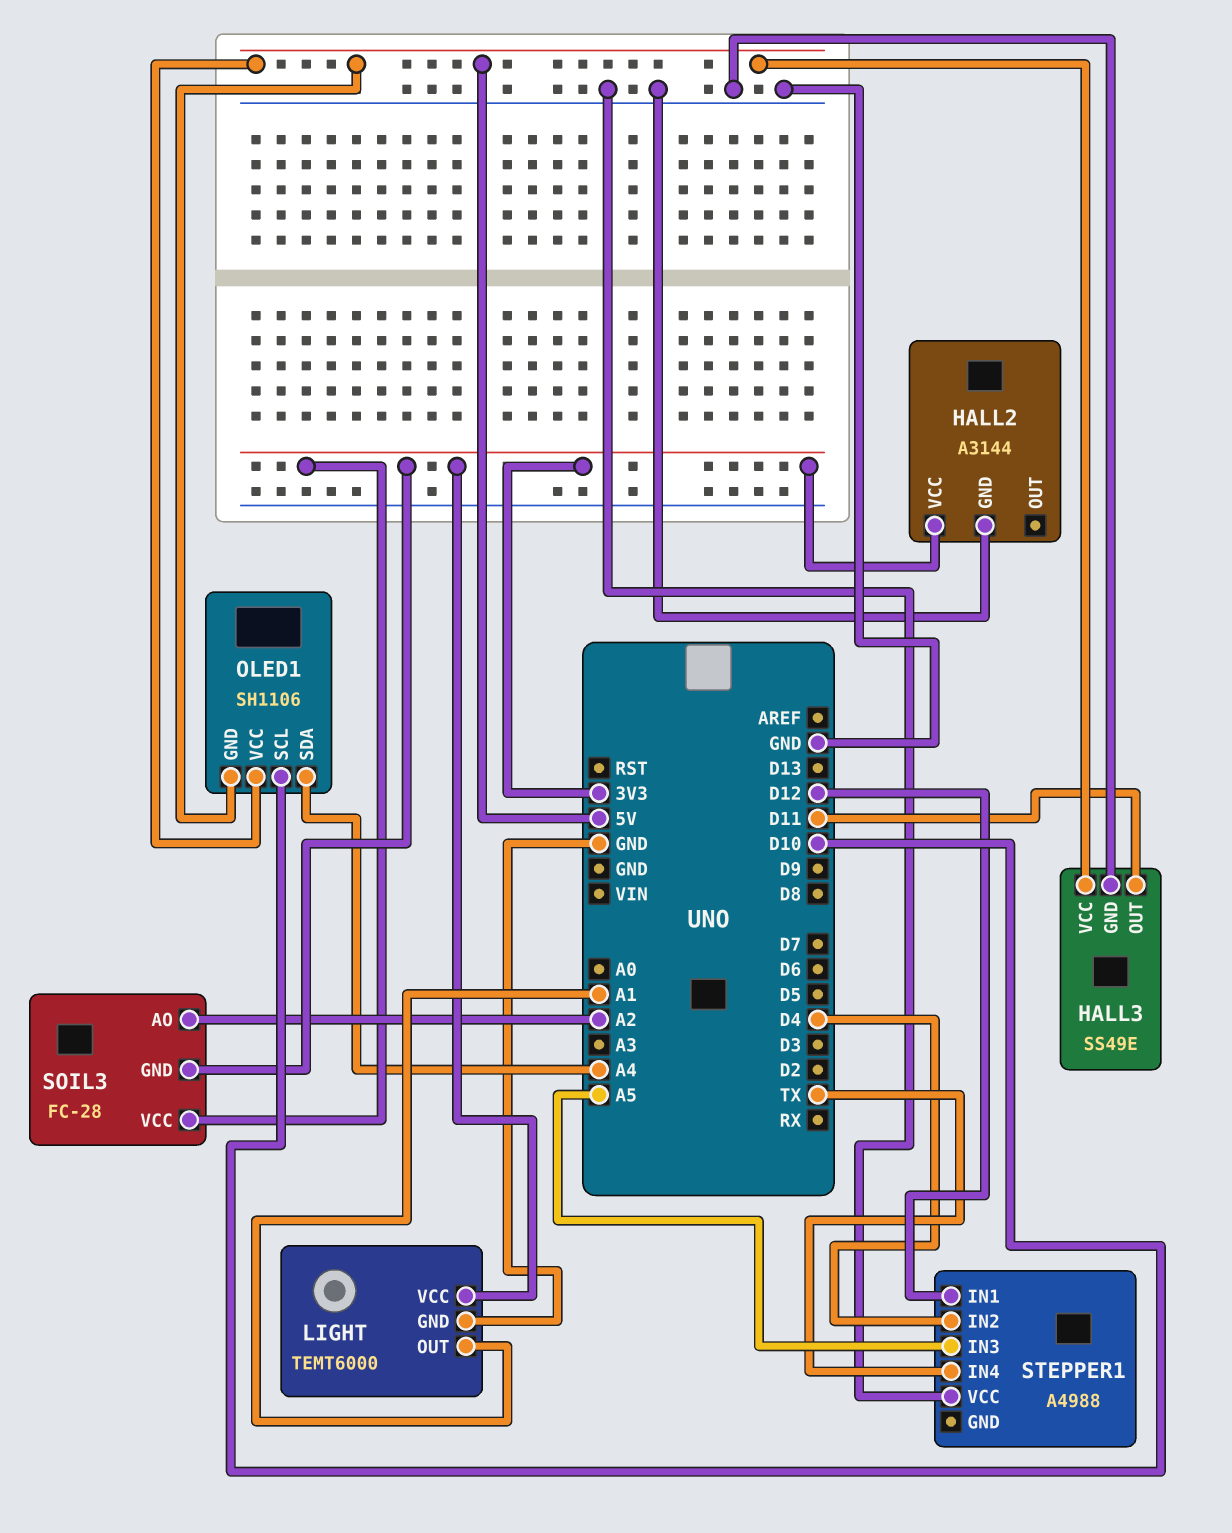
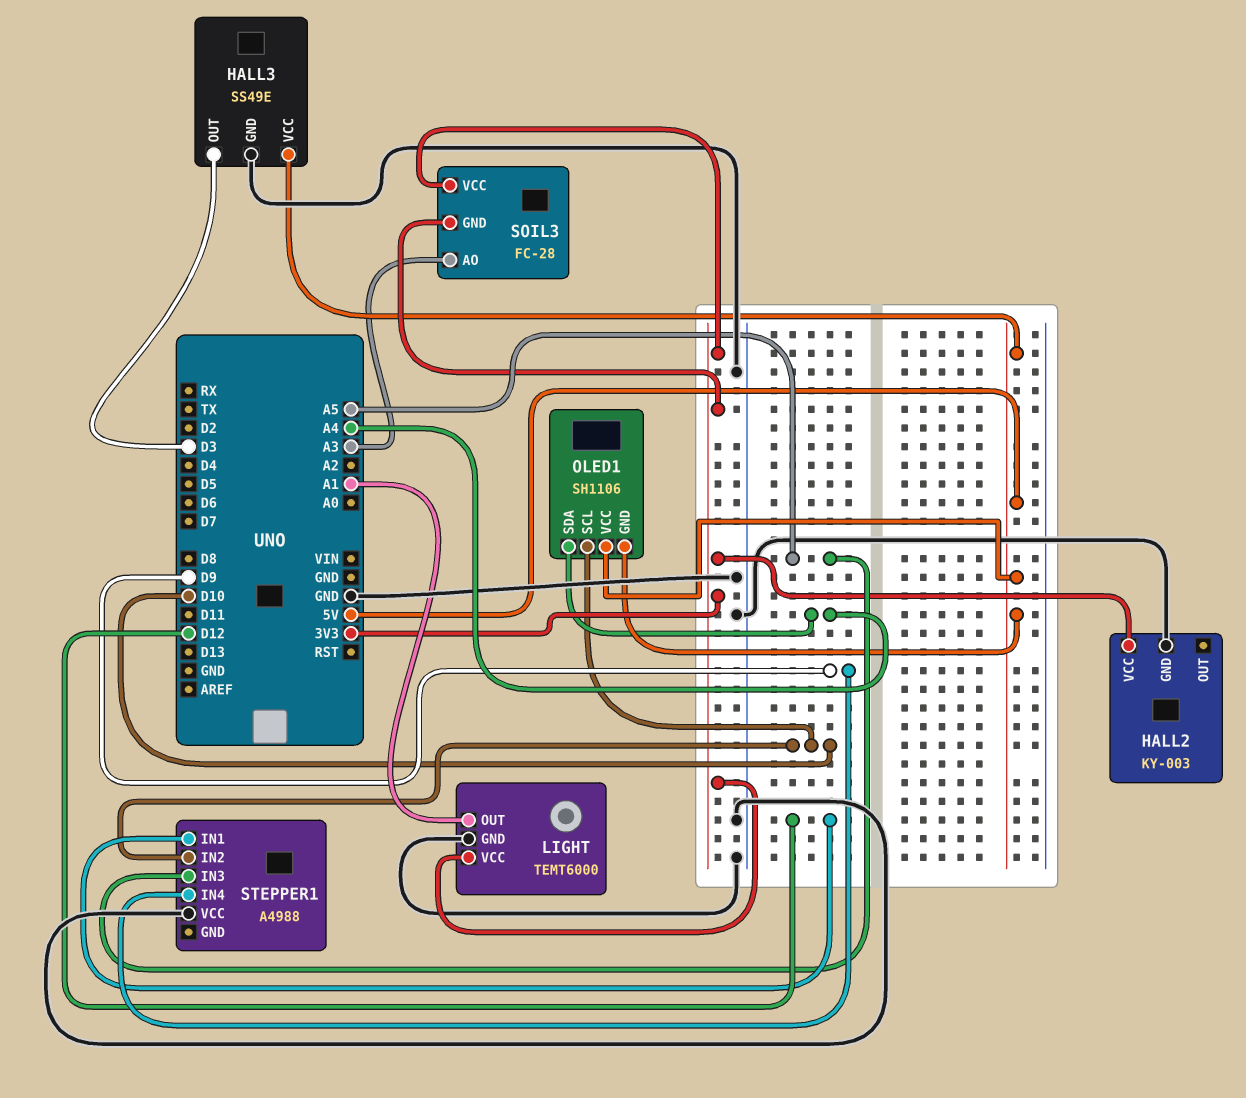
HALL2: A3144 -> KY-003
HALL3 pin OUT: D11 -> D3
SOIL3 pin AO: A2 -> A3
STEPPER1 pin IN2: D4 -> D10
STEPPER1 pin IN4: TX -> D9

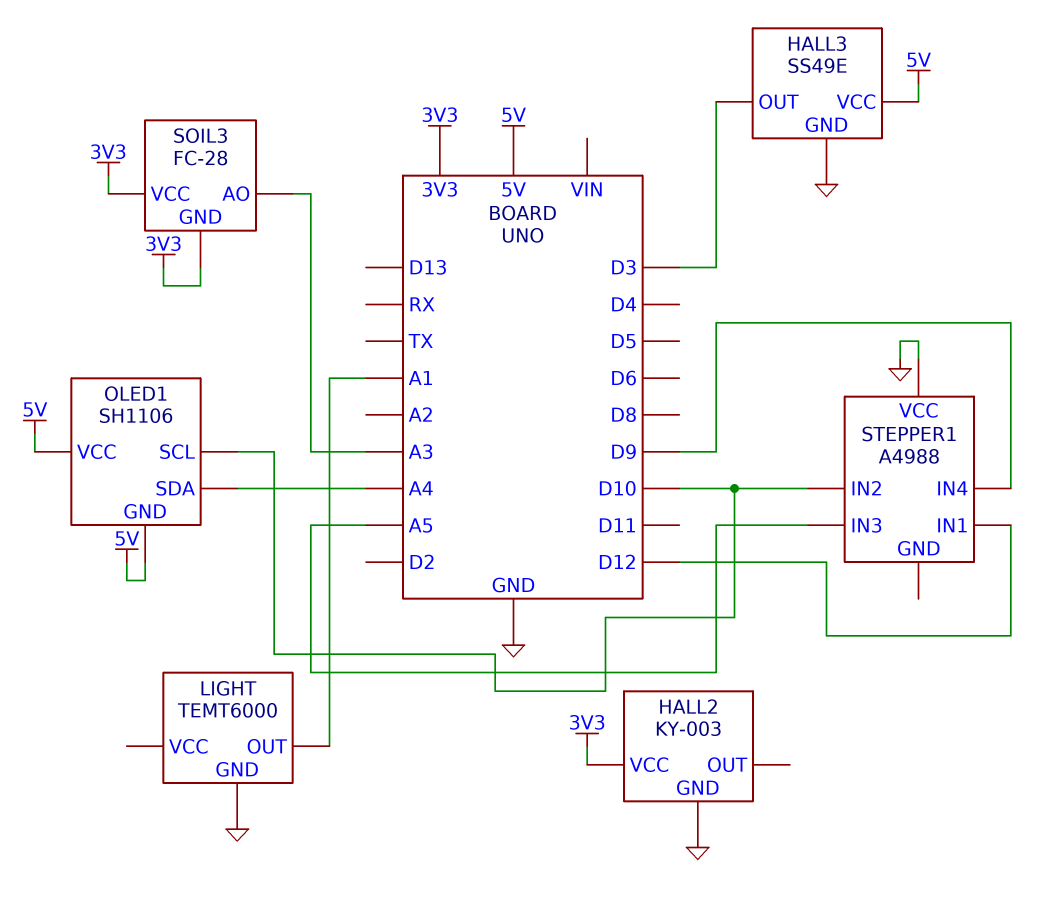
LIGHT pin VCC: 3V3 -> none

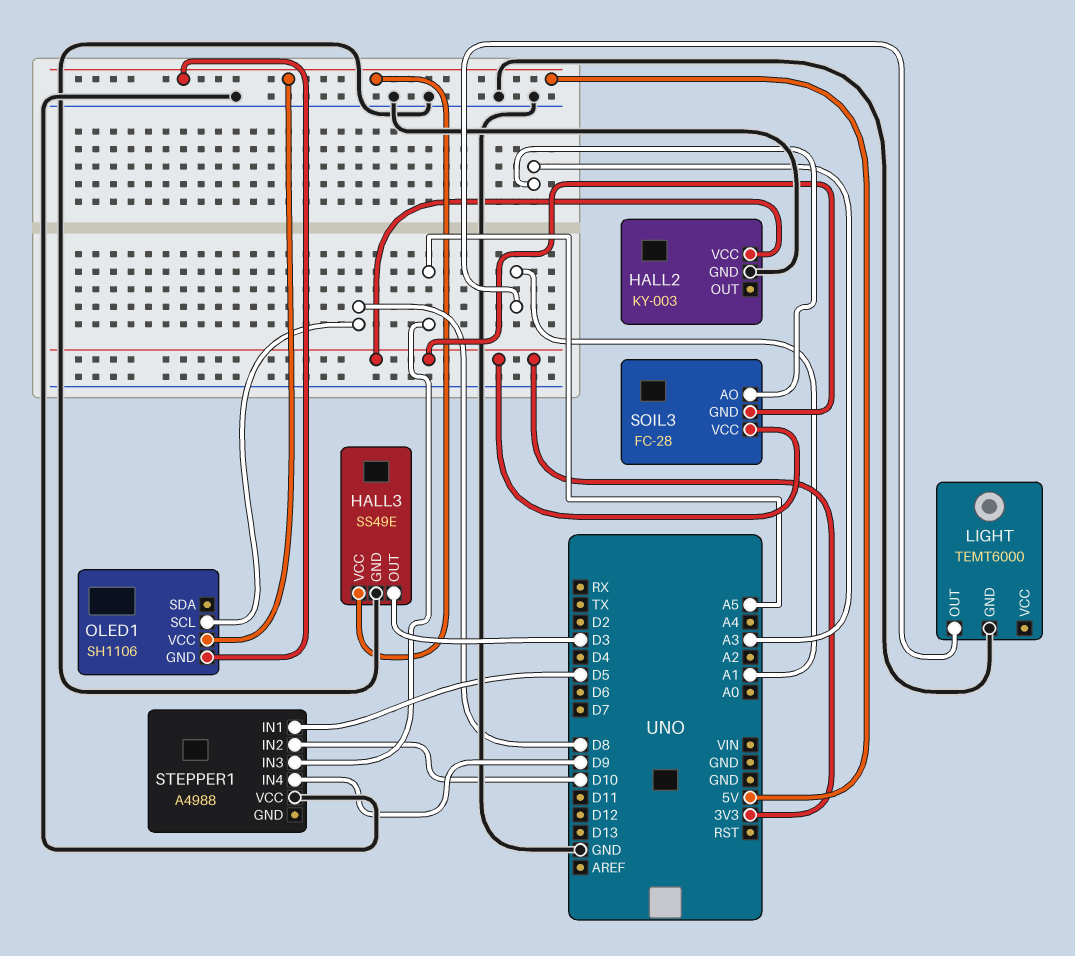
OLED1 pin SCL: D10 -> D8
OLED1 pin SDA: A4 -> none
STEPPER1 pin IN1: D12 -> D5

